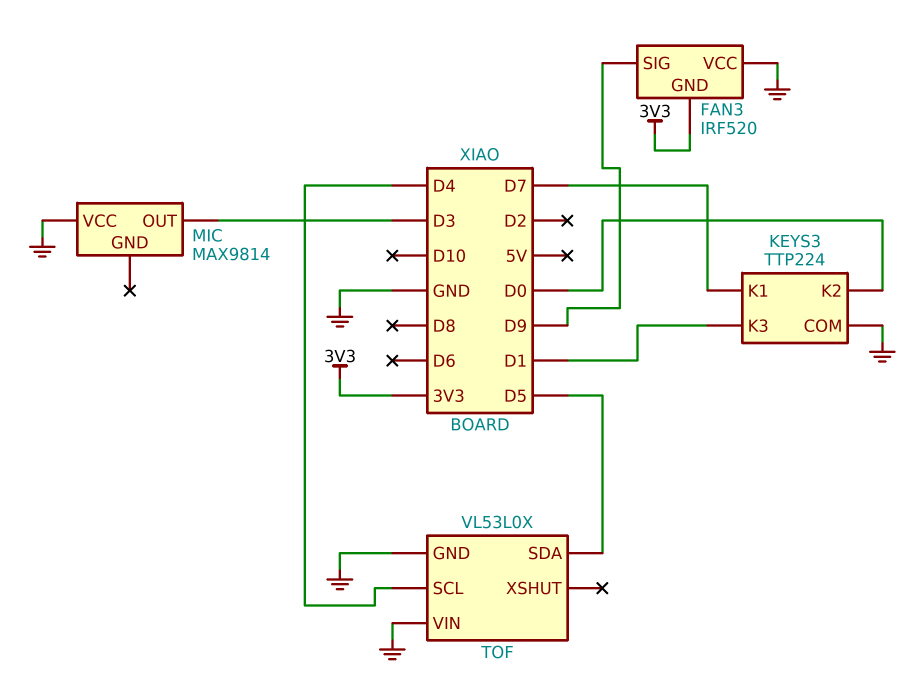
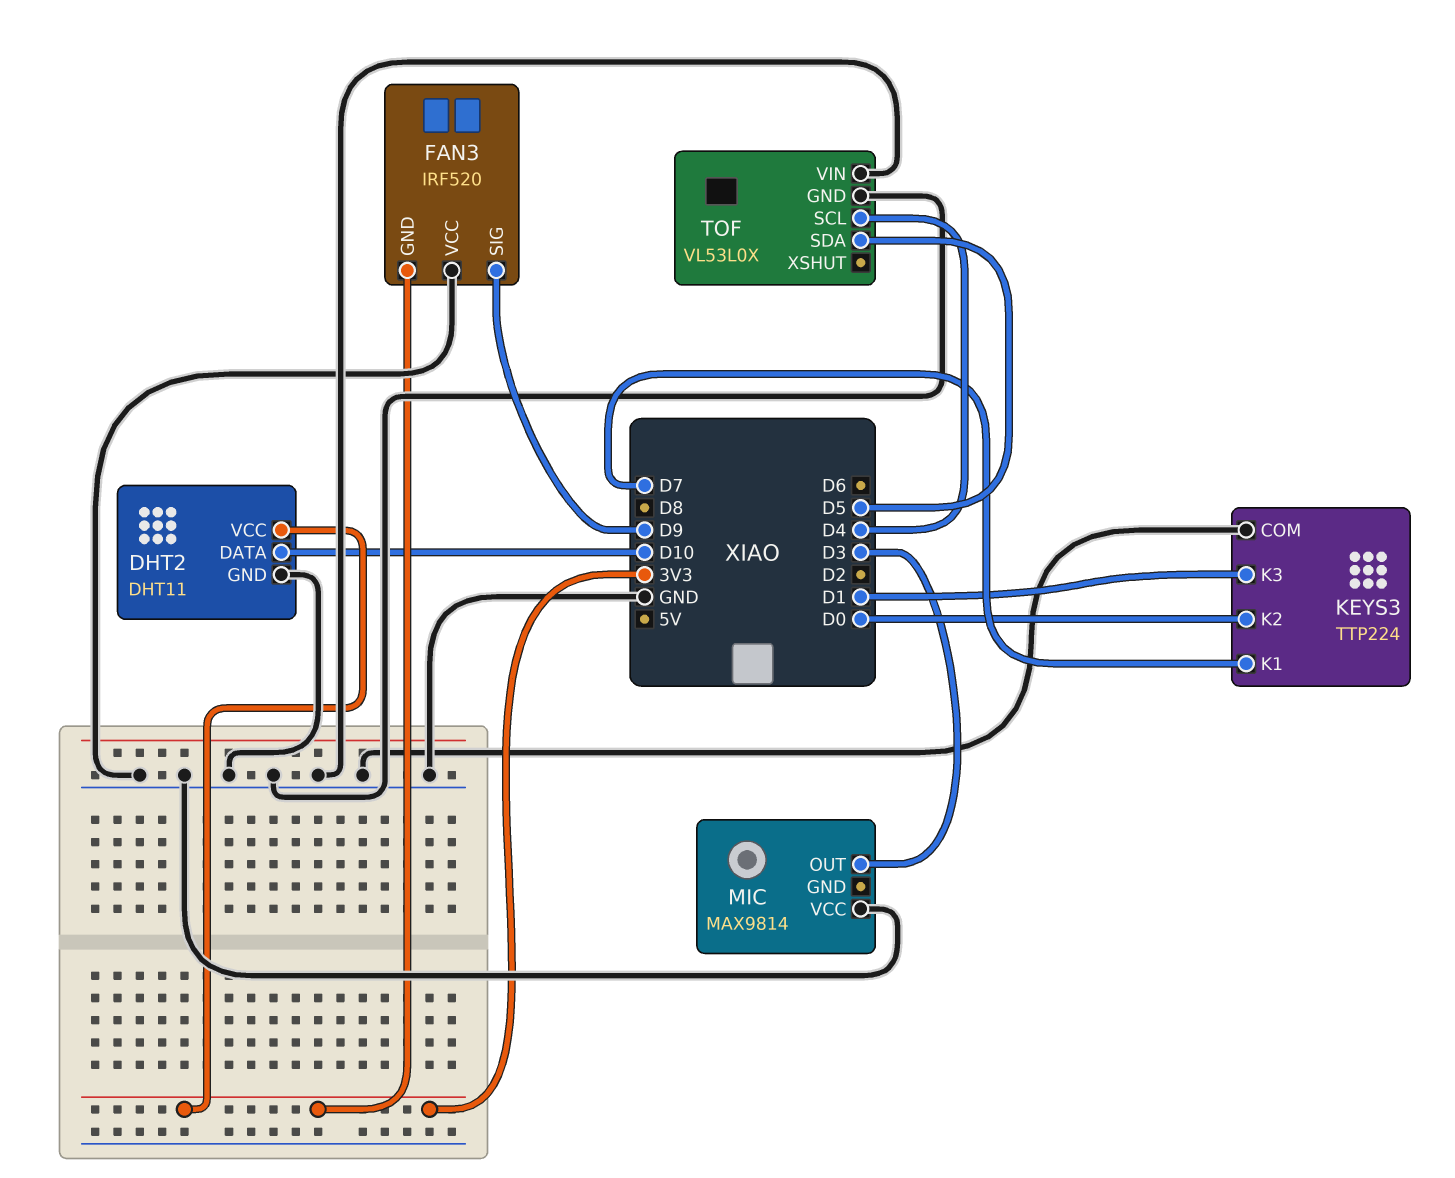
DHT2: none -> DHT11
DHT2 pin DATA: none -> D10
DHT2 pin GND: none -> GND
DHT2 pin VCC: none -> 3V3

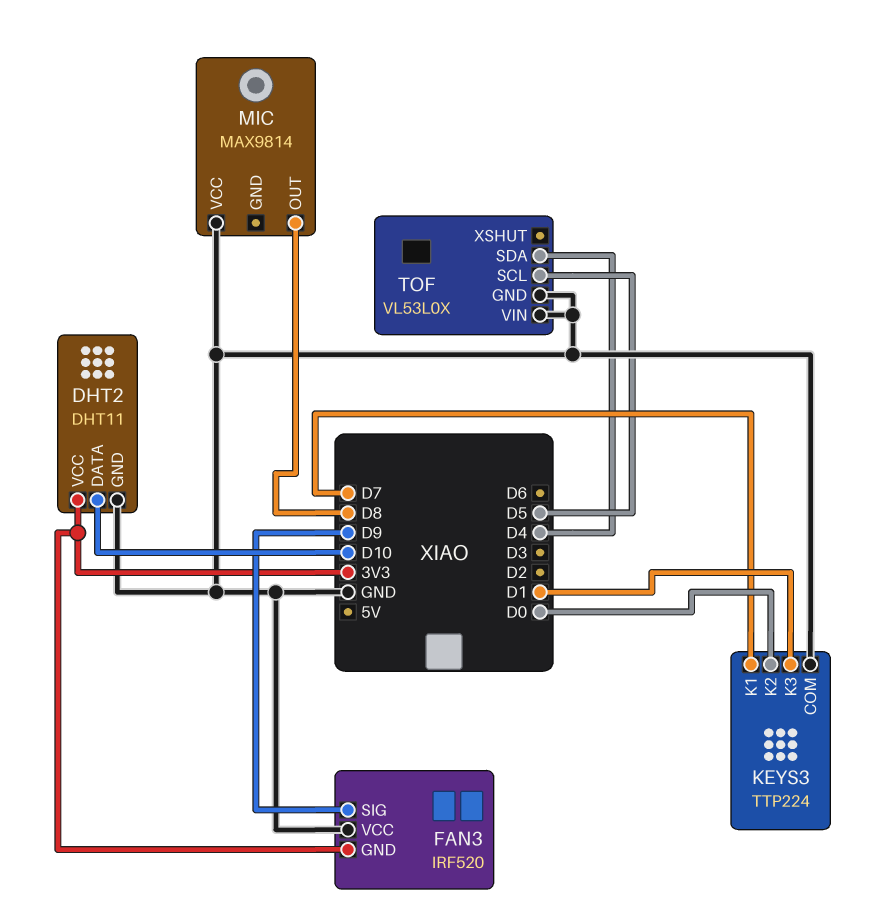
MIC pin OUT: D3 -> D8
TOF pin SCL: D4 -> D5
TOF pin SDA: D5 -> D4

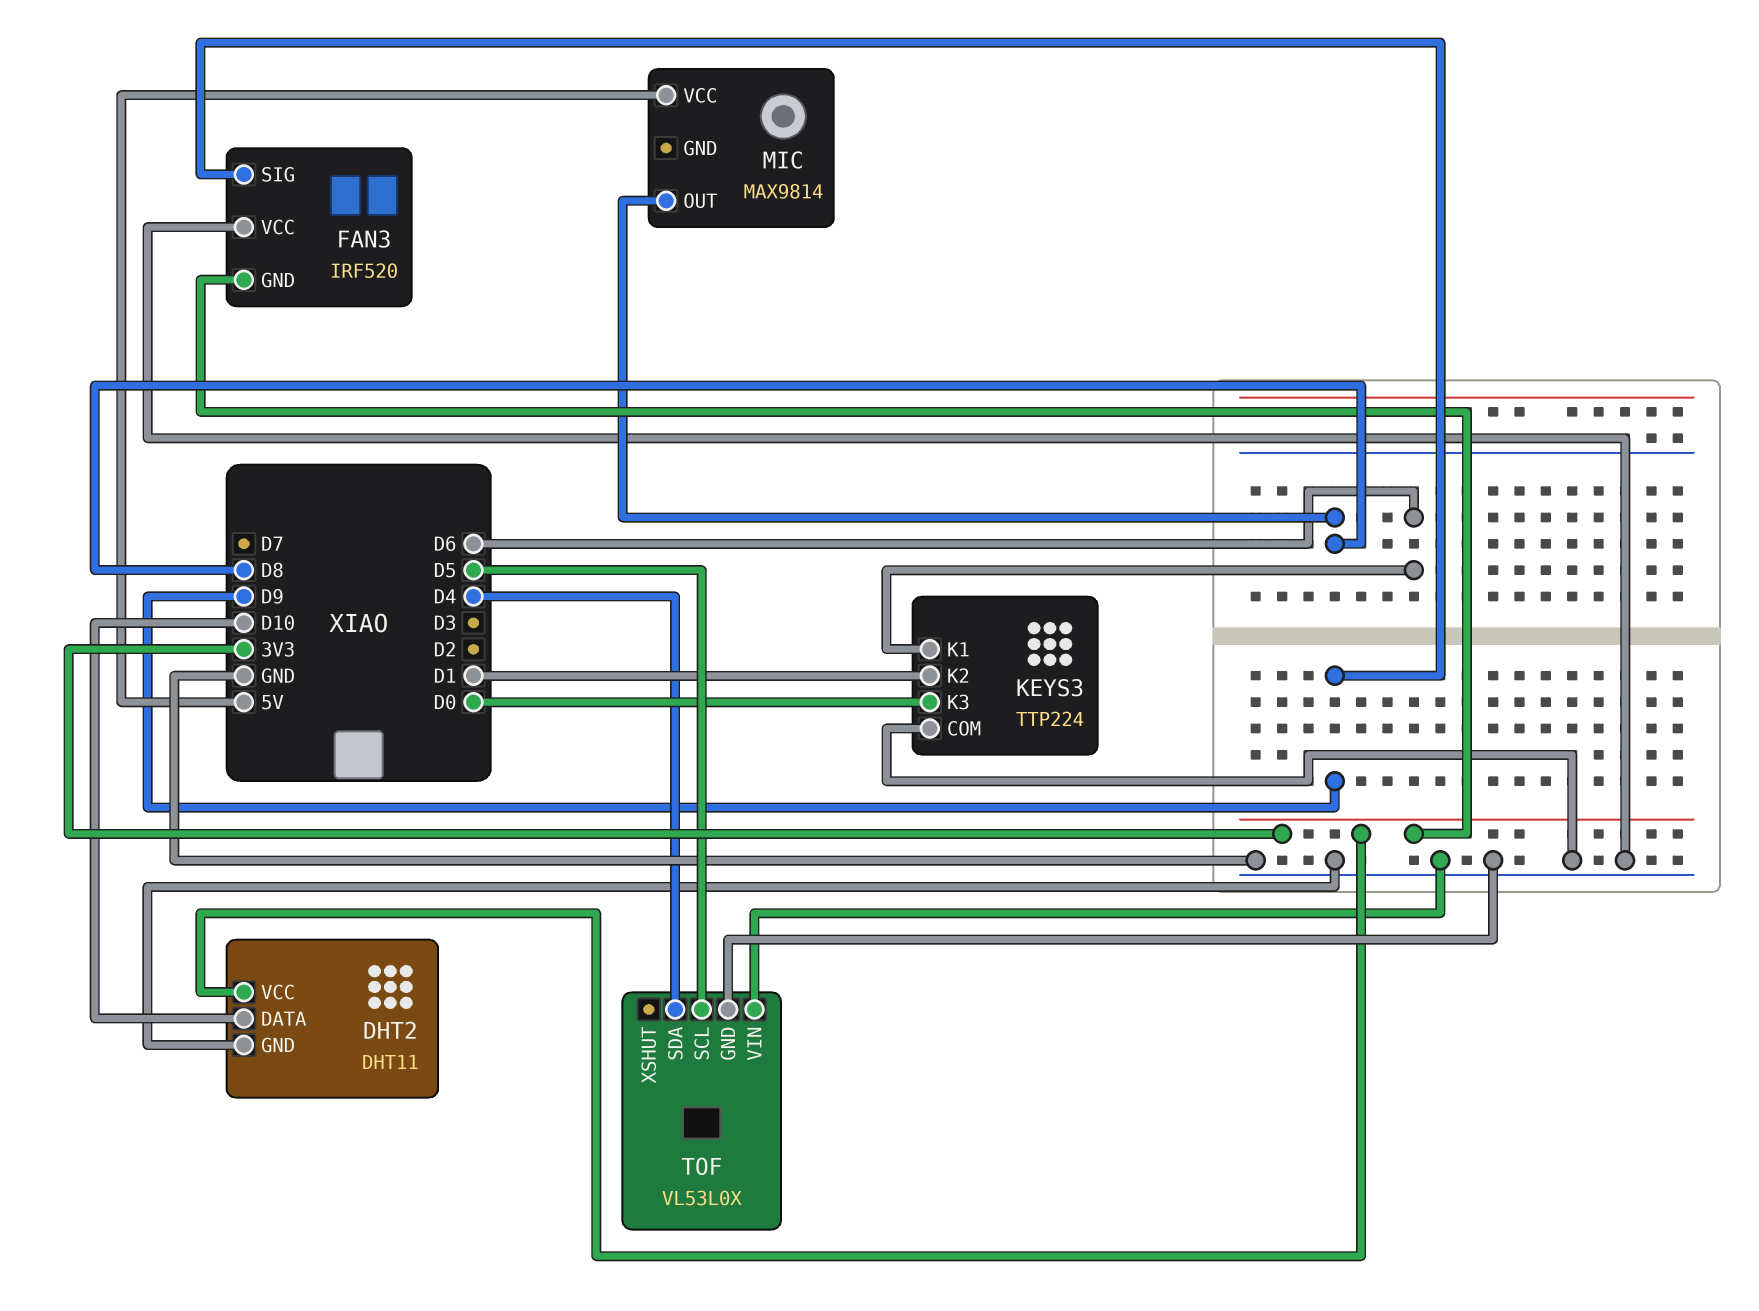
KEYS3 pin K1: D7 -> D6
KEYS3 pin K2: D0 -> D1
KEYS3 pin K3: D1 -> D0
MIC pin VCC: GND -> 5V

